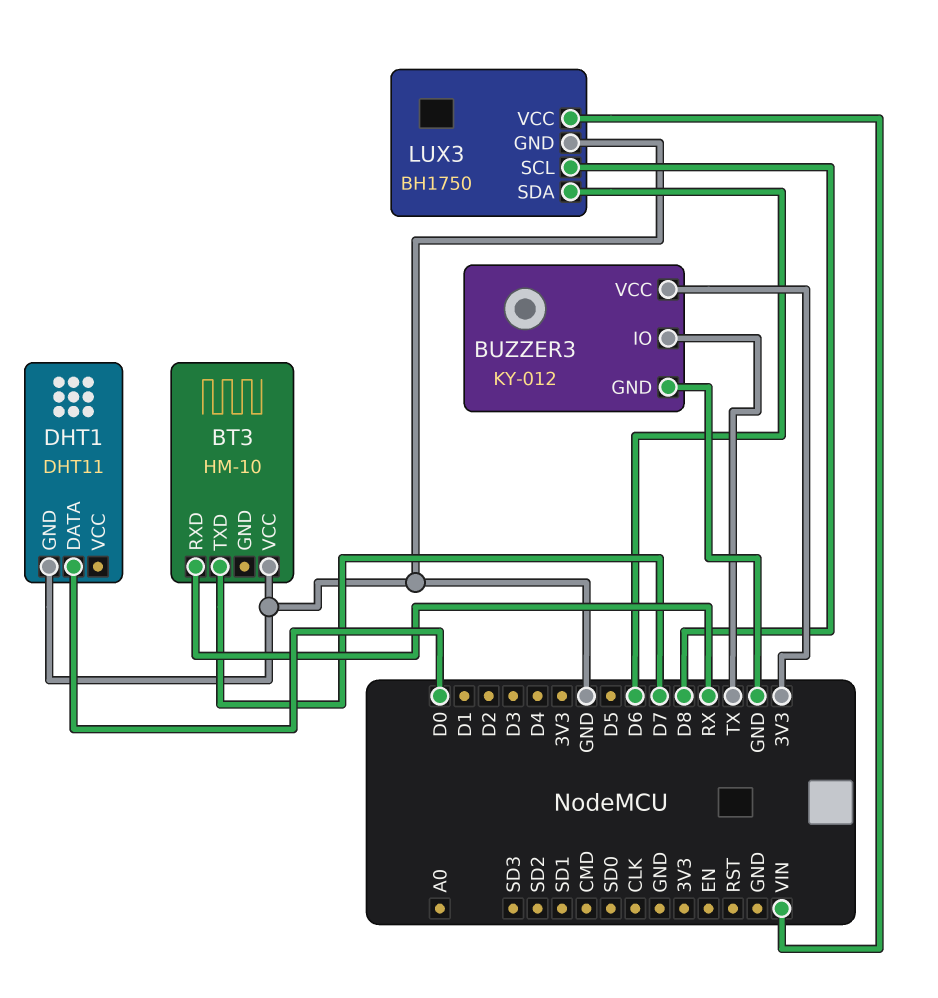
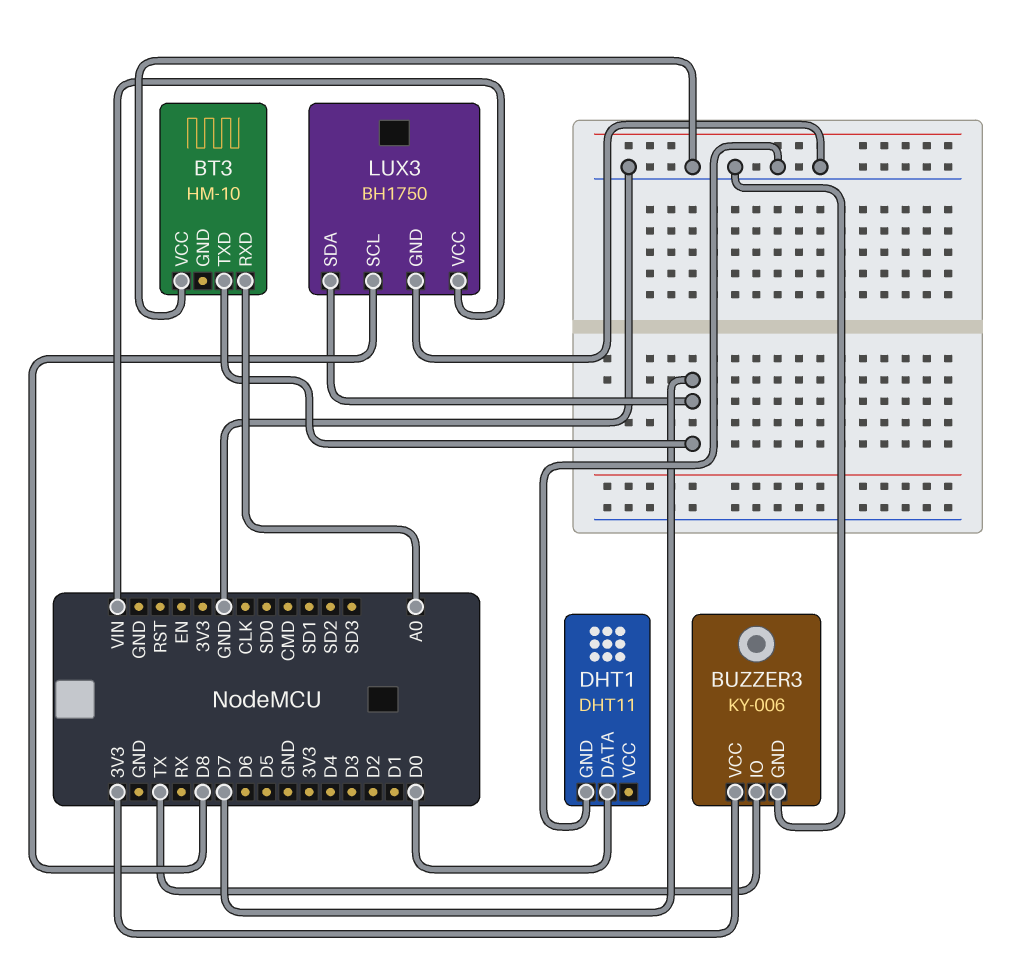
BT3 pin RXD: RX -> A0
BUZZER3: KY-012 -> KY-006
LUX3 pin SDA: D6 -> D7

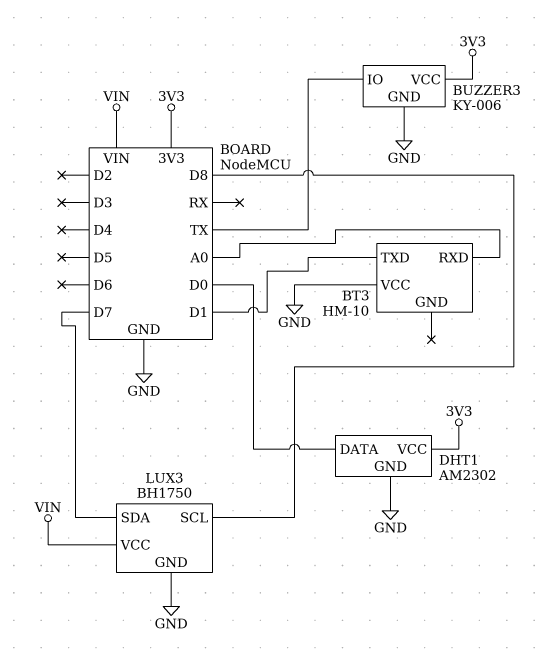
BT3 pin TXD: D7 -> D1
DHT1: DHT11 -> AM2302
DHT1 pin VCC: none -> 3V3

